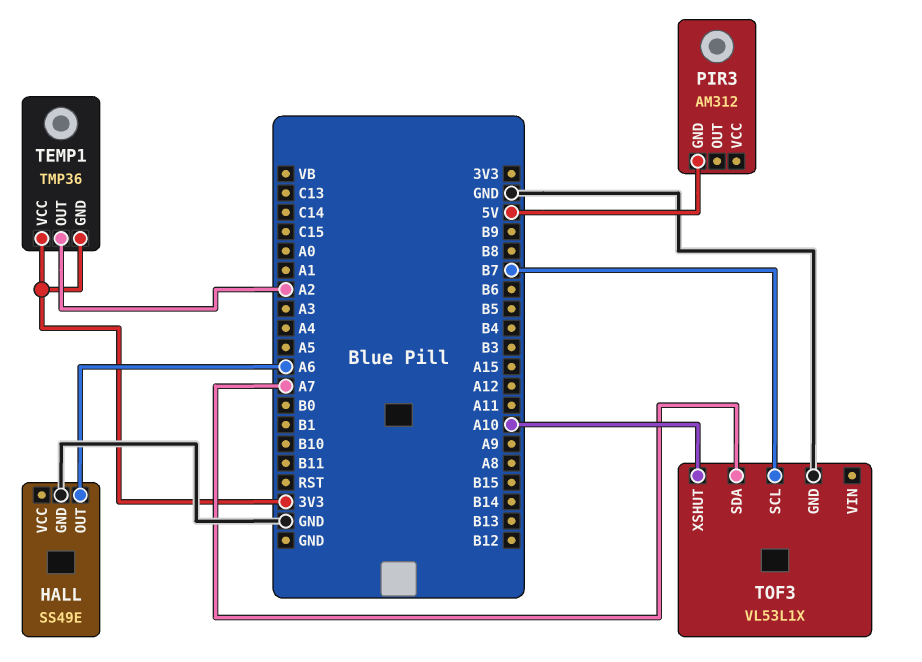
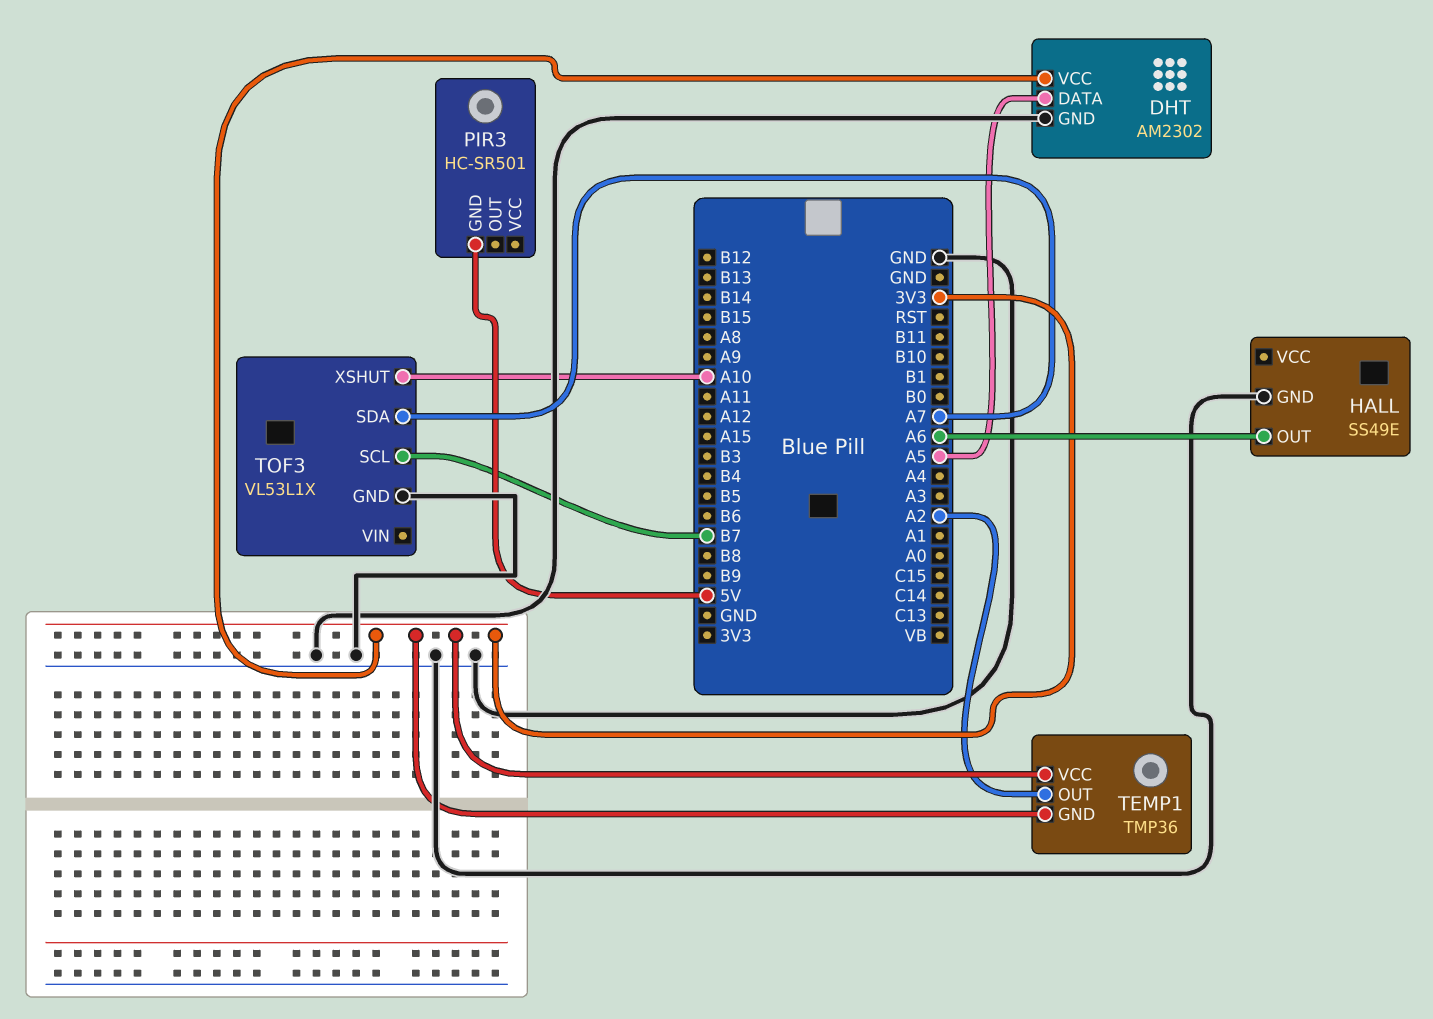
DHT: none -> AM2302
DHT pin DATA: none -> A5
DHT pin GND: none -> GND
DHT pin VCC: none -> 3V3
PIR3: AM312 -> HC-SR501

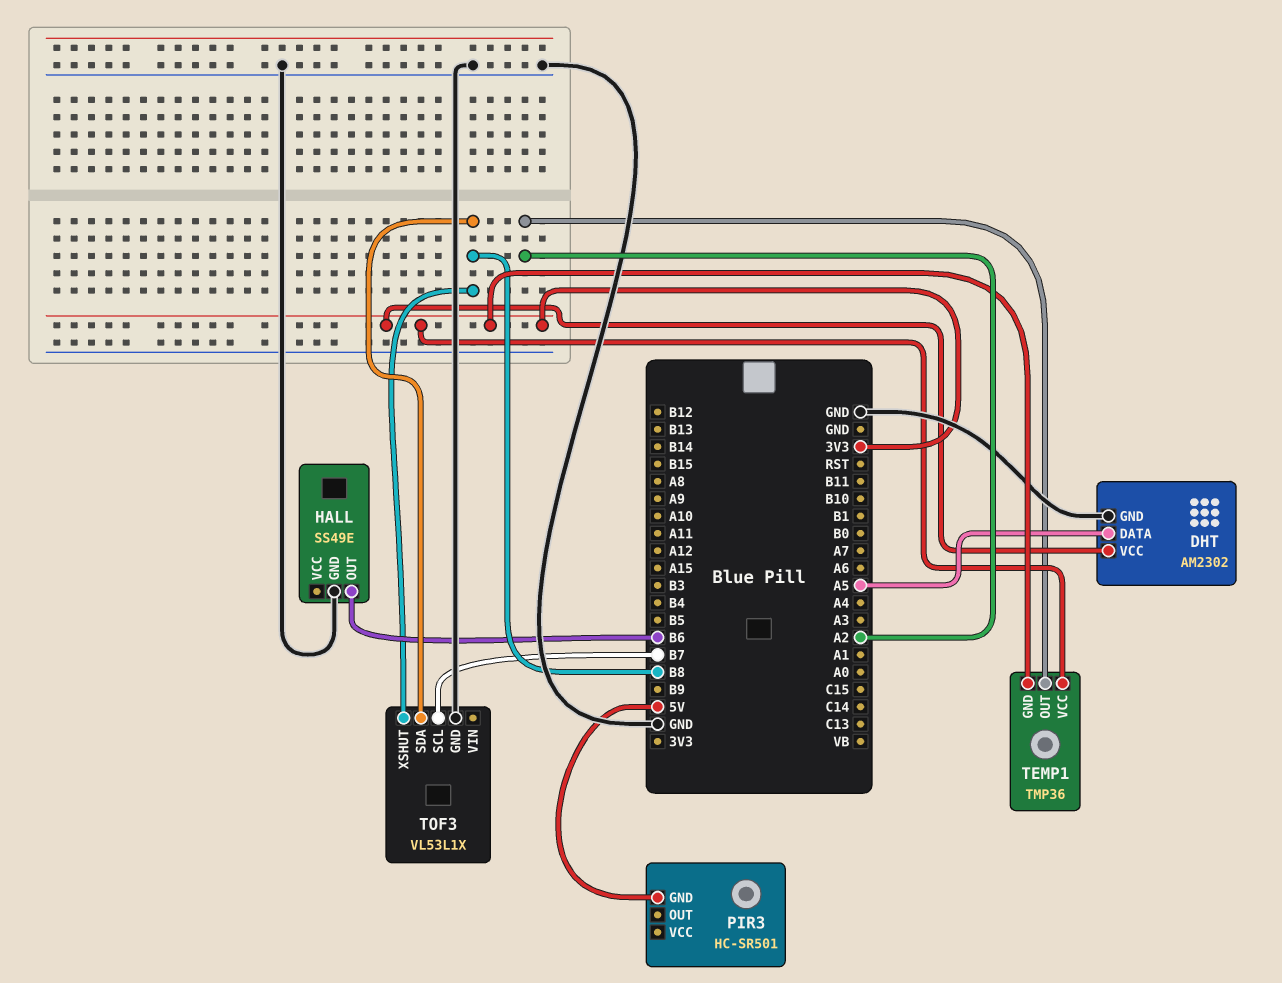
HALL pin OUT: A6 -> B6
TOF3 pin SDA: A7 -> B8
TOF3 pin XSHUT: A10 -> B8

